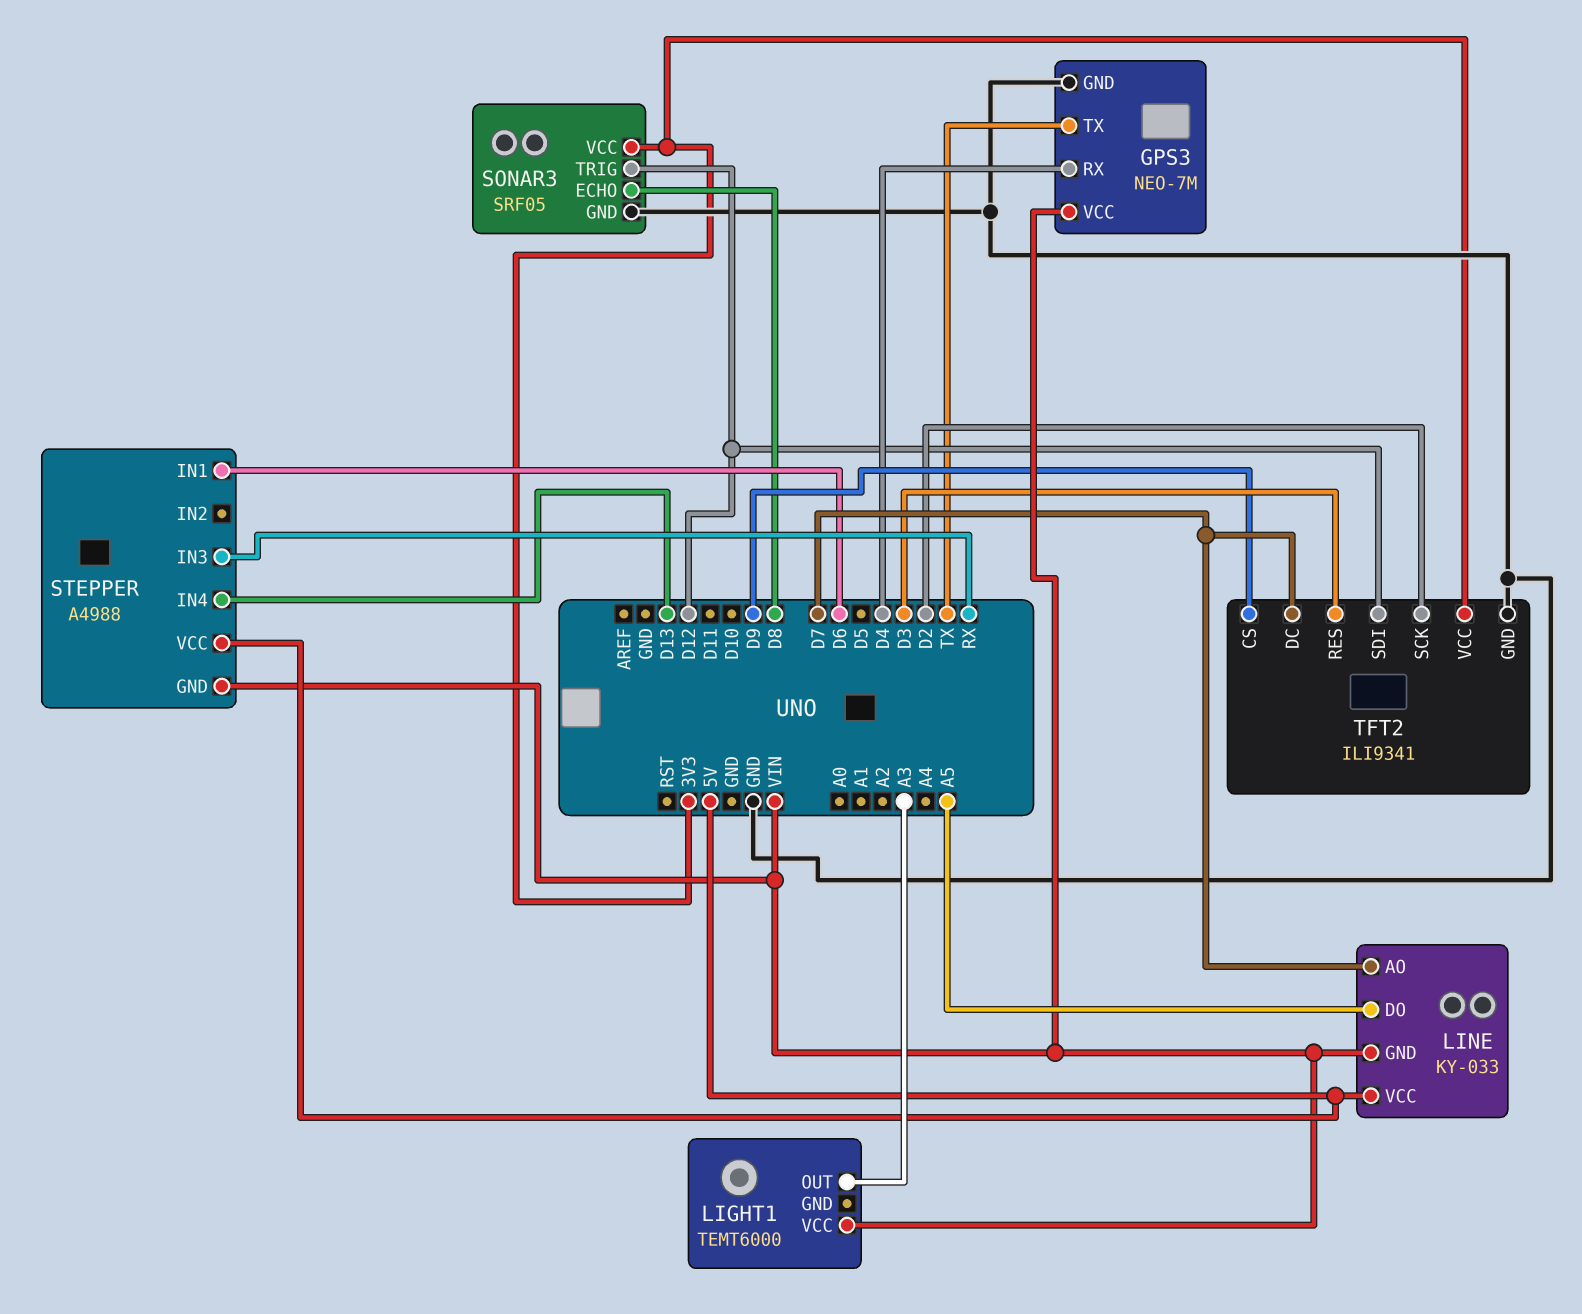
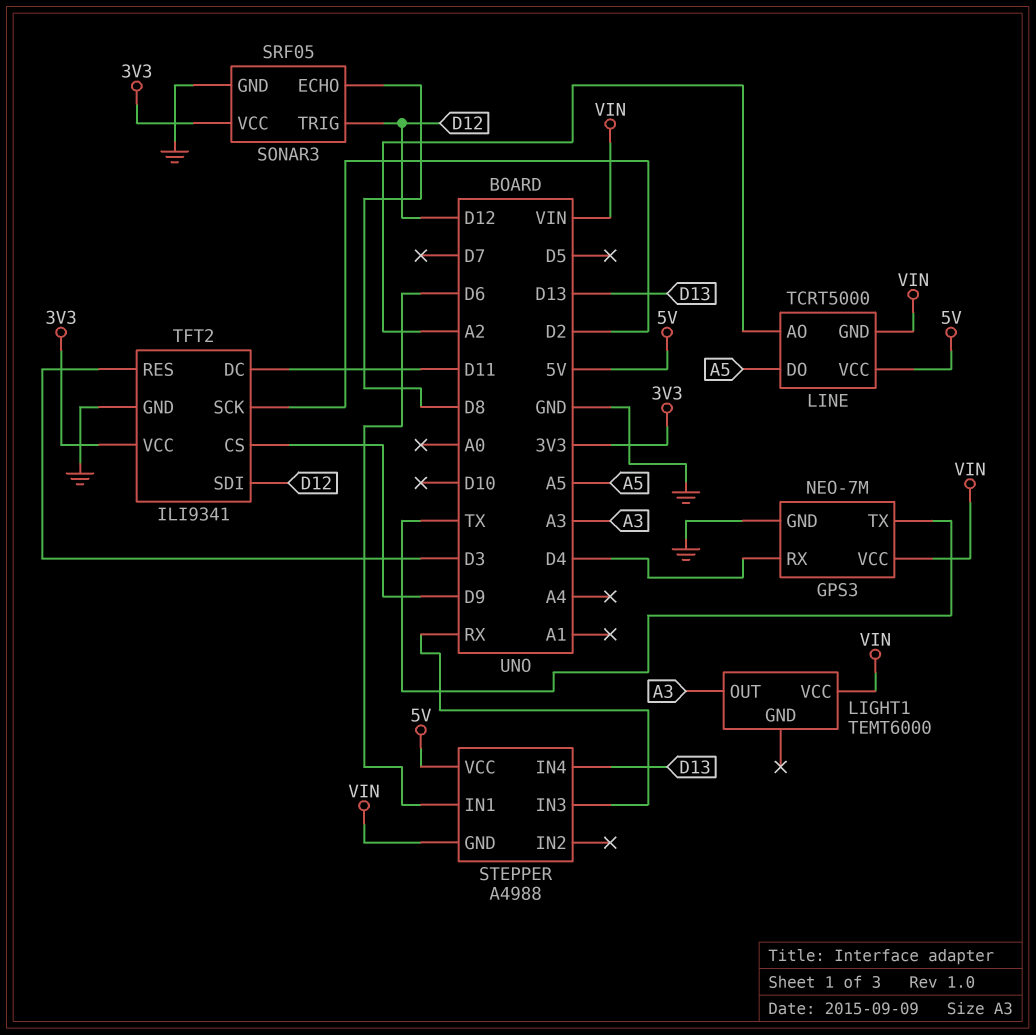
LINE: KY-033 -> TCRT5000
LINE pin AO: D7 -> A2
TFT2 pin DC: D7 -> D11

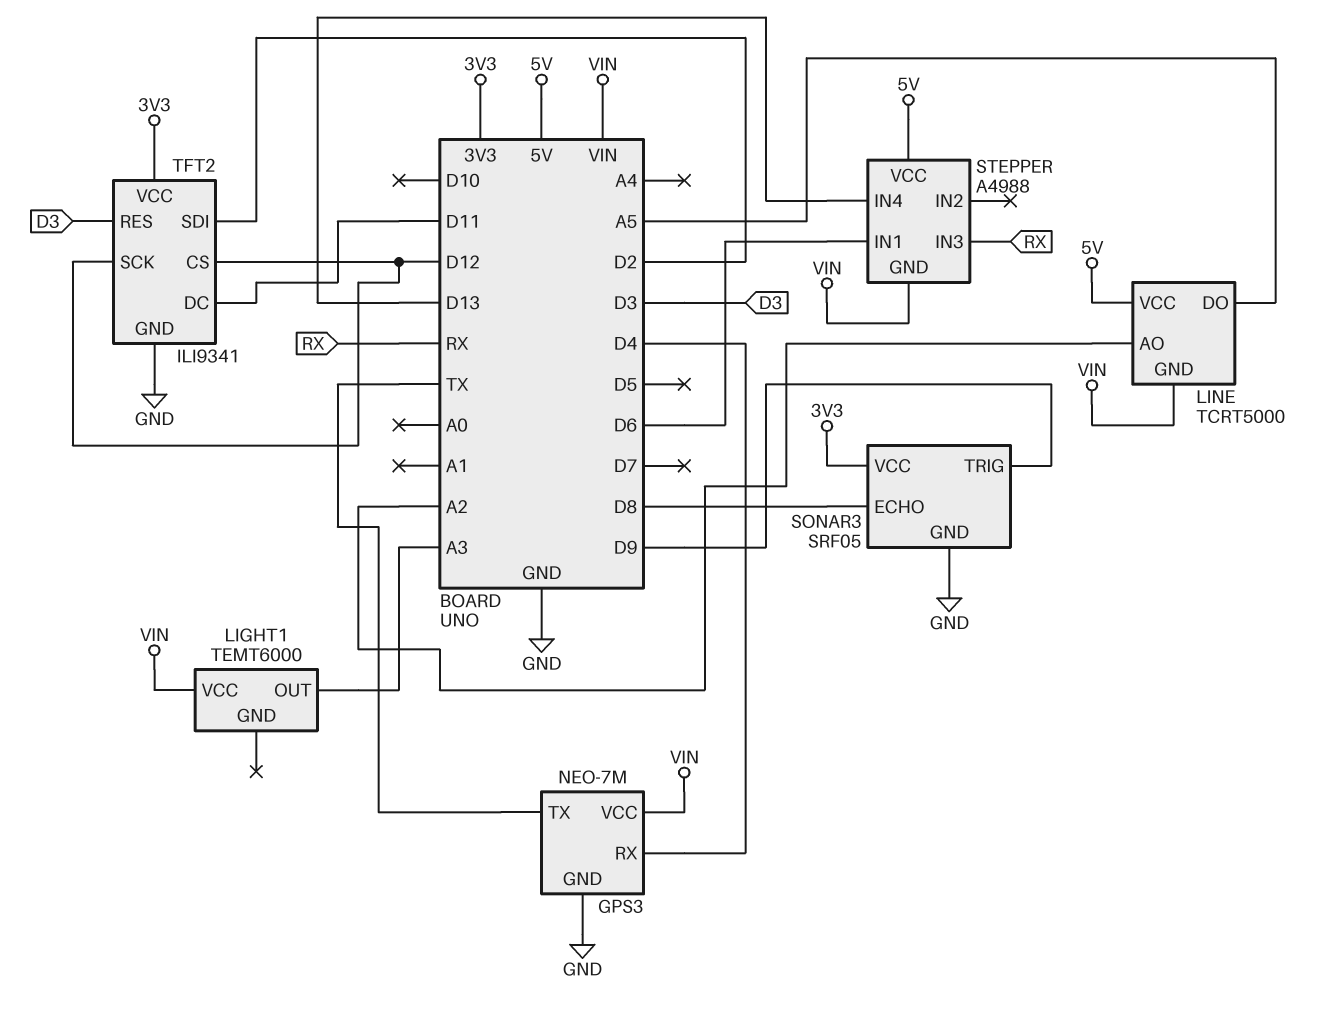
SONAR3 pin TRIG: D12 -> D9
TFT2 pin CS: D9 -> D12
TFT2 pin SCK: D2 -> D12
TFT2 pin SDI: D12 -> D2

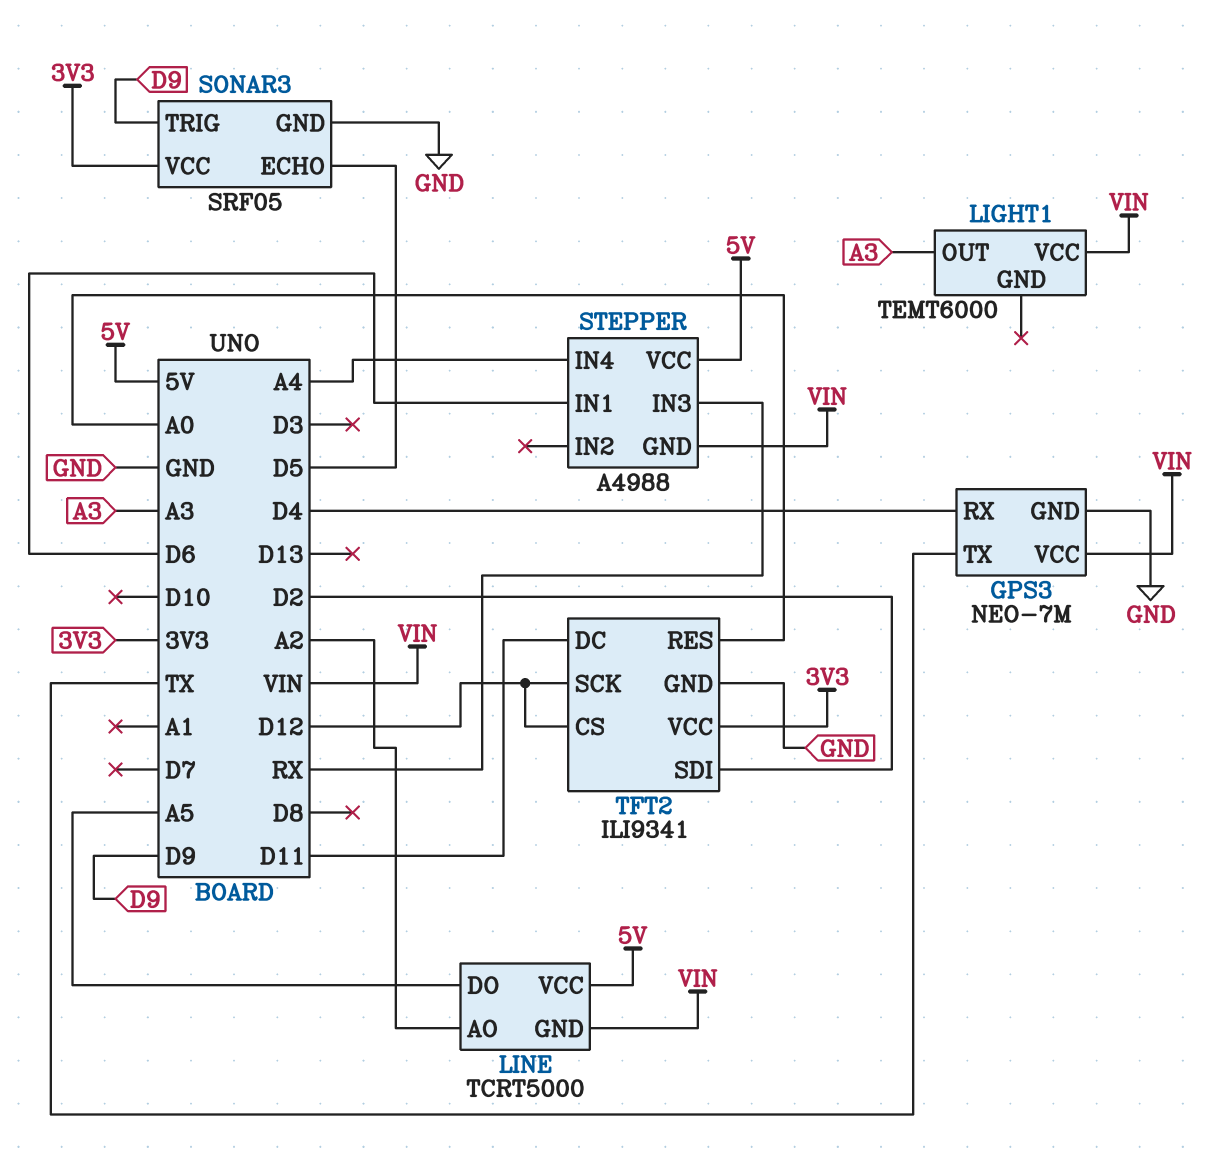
SONAR3 pin ECHO: D8 -> D5
STEPPER pin IN4: D13 -> A4
TFT2 pin RES: D3 -> A0

